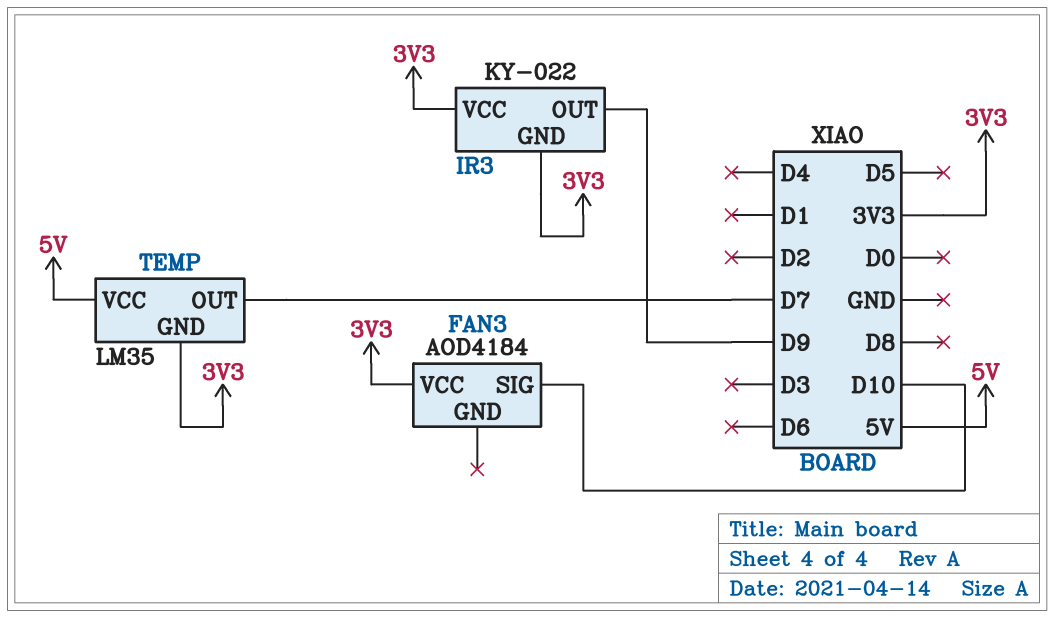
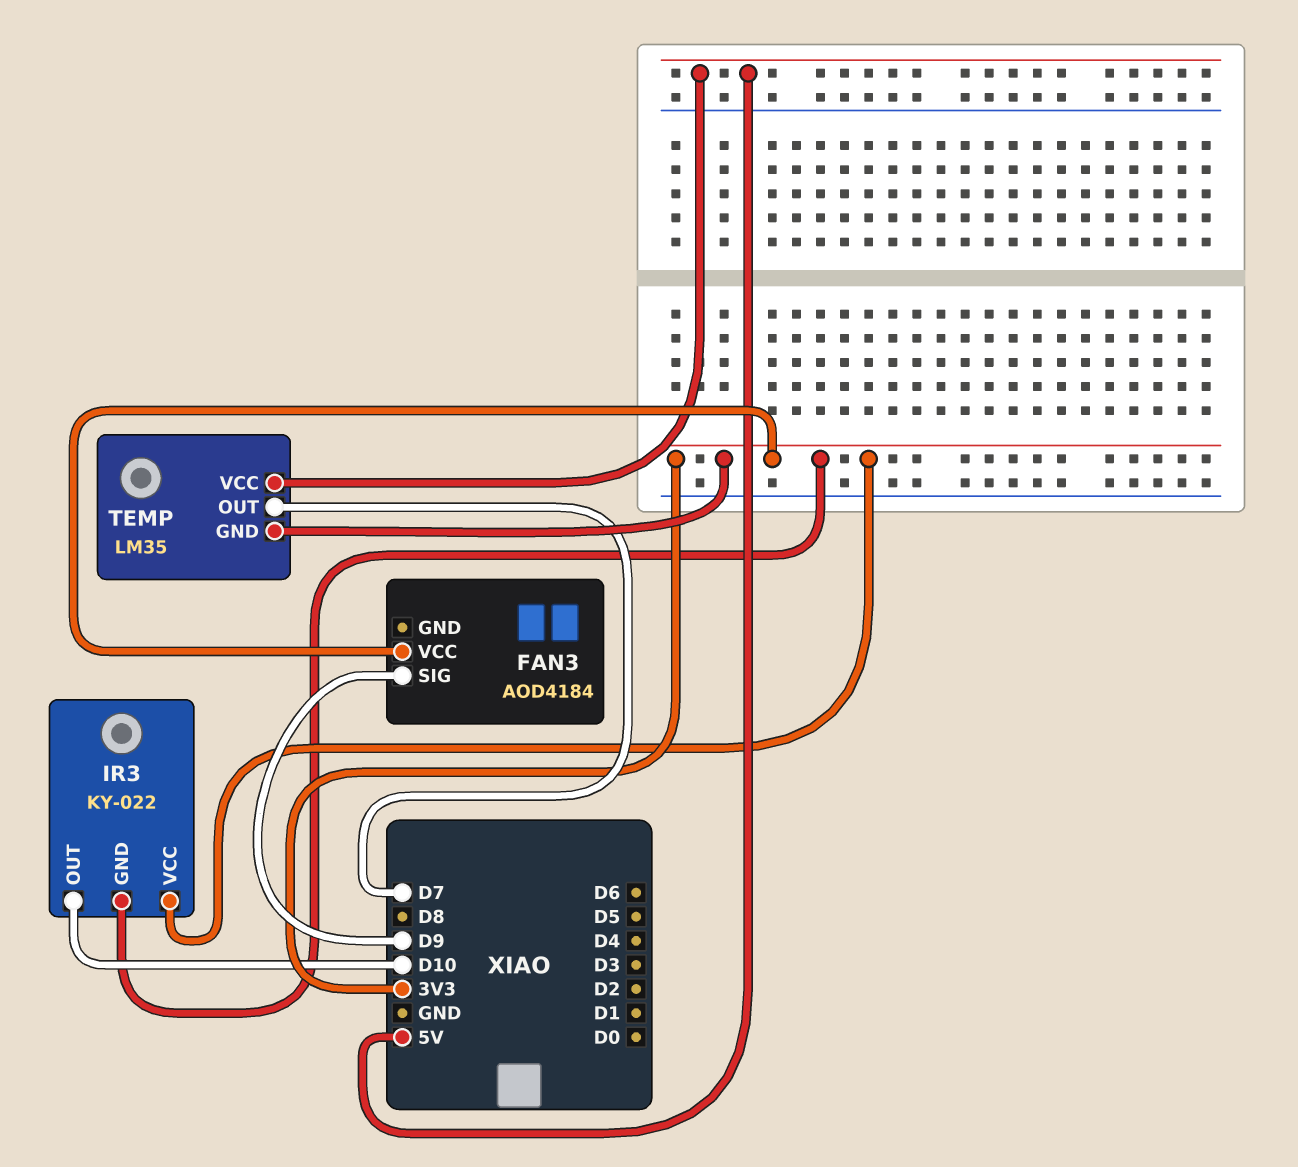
FAN3 pin SIG: D10 -> D9
IR3 pin OUT: D9 -> D10

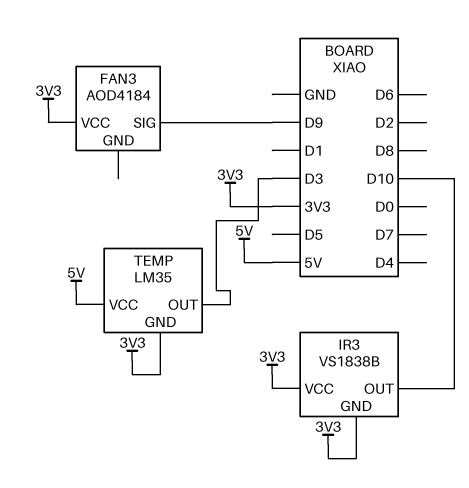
IR3: KY-022 -> VS1838B
TEMP pin OUT: D7 -> D3

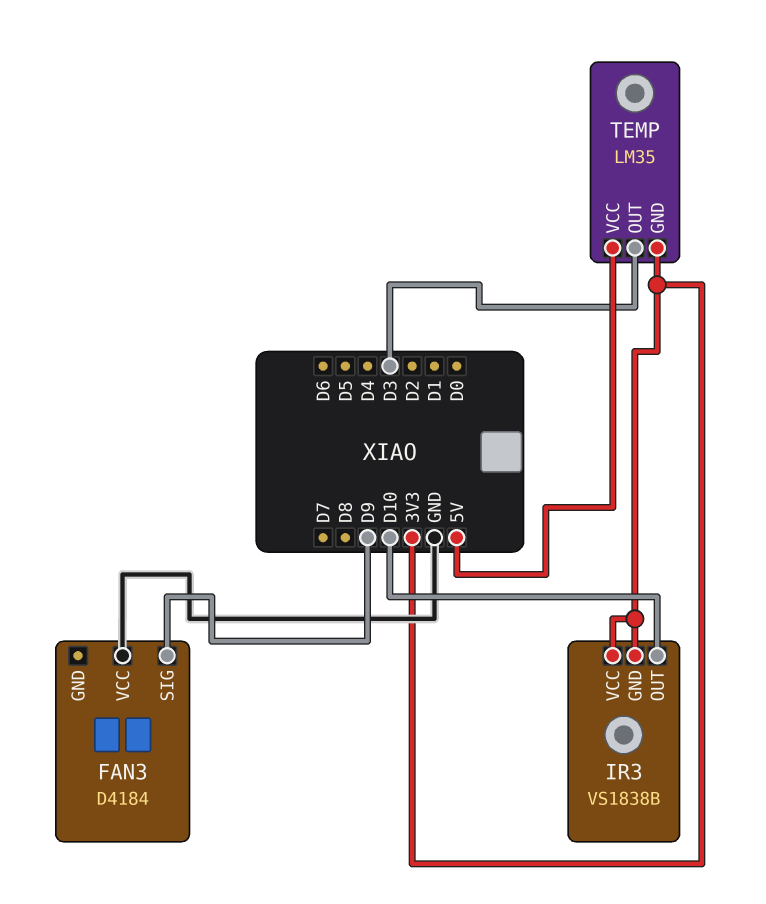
FAN3: AOD4184 -> D4184
FAN3 pin VCC: 3V3 -> GND

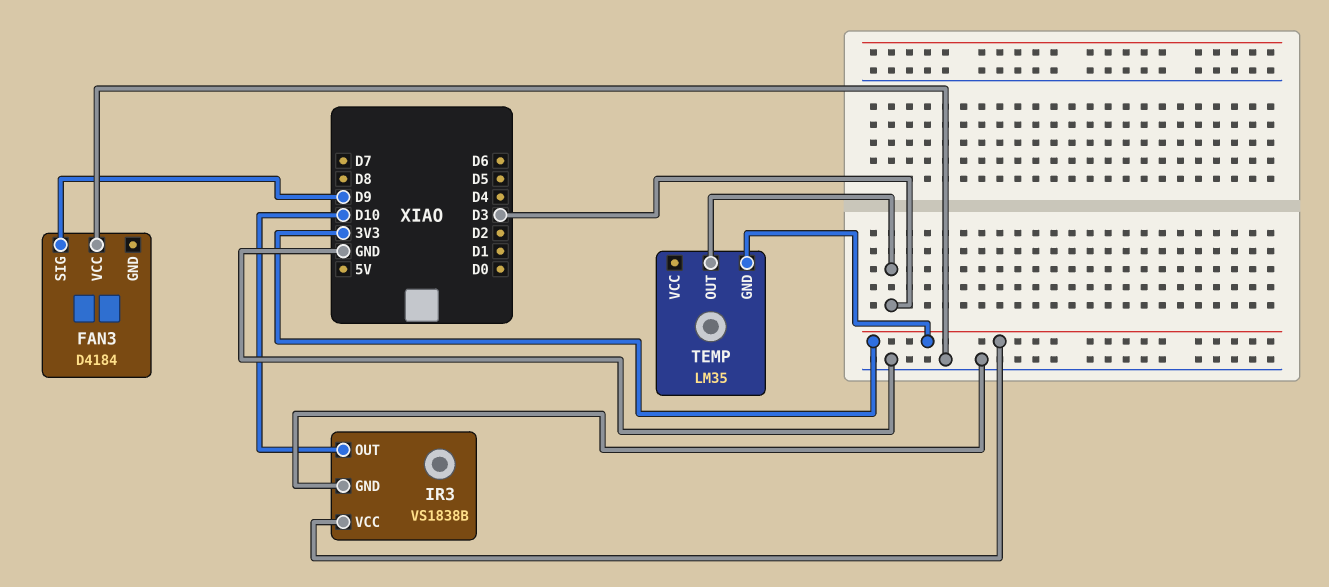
IR3 pin GND: 3V3 -> GND
TEMP pin VCC: 5V -> none

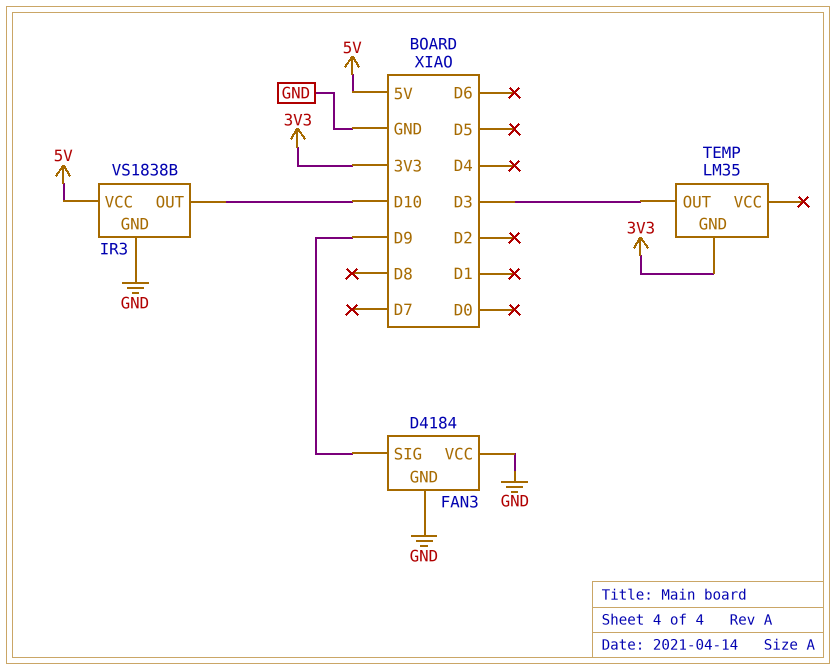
FAN3 pin GND: none -> GND
IR3 pin VCC: 3V3 -> 5V

